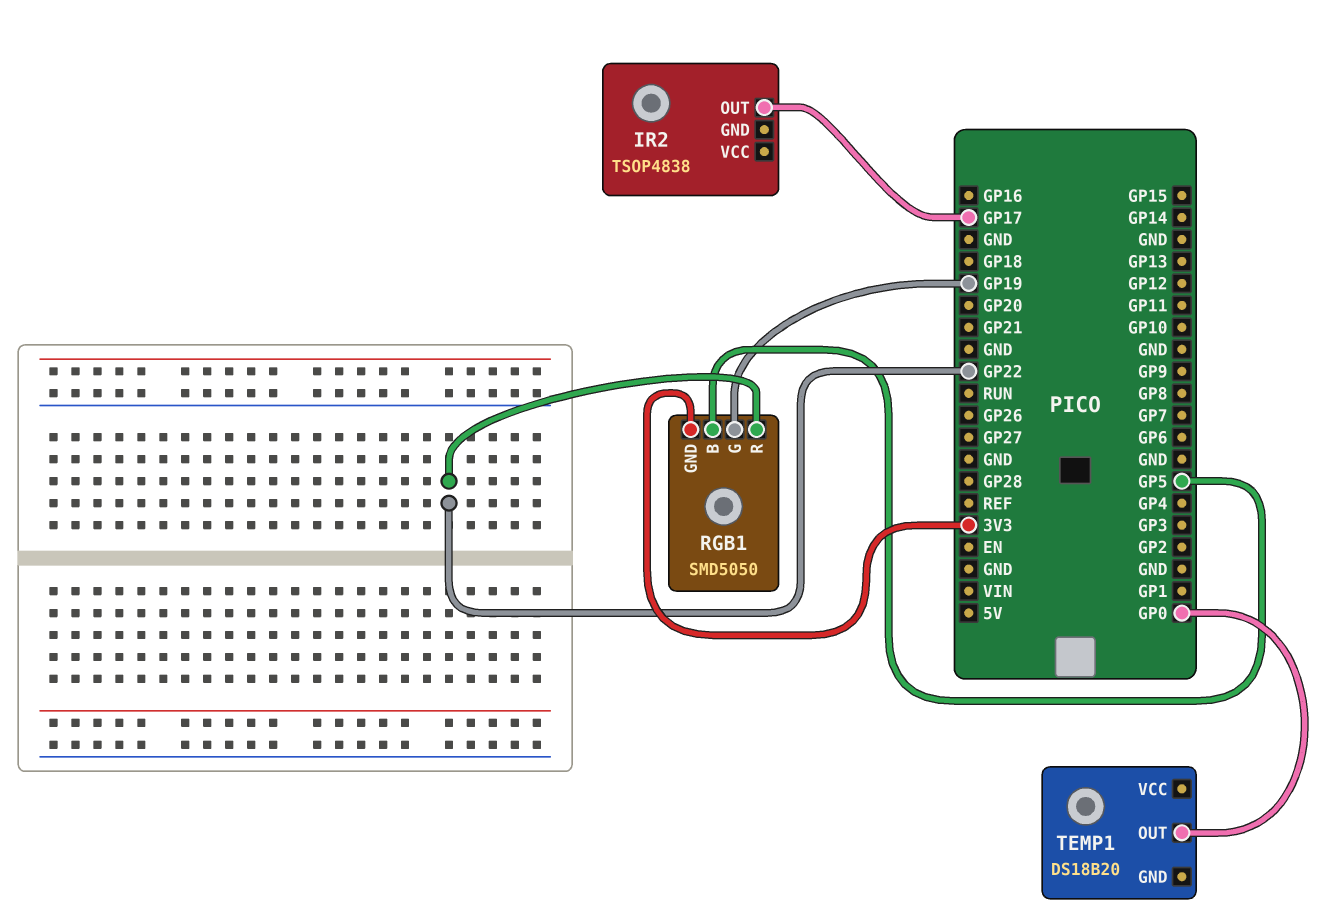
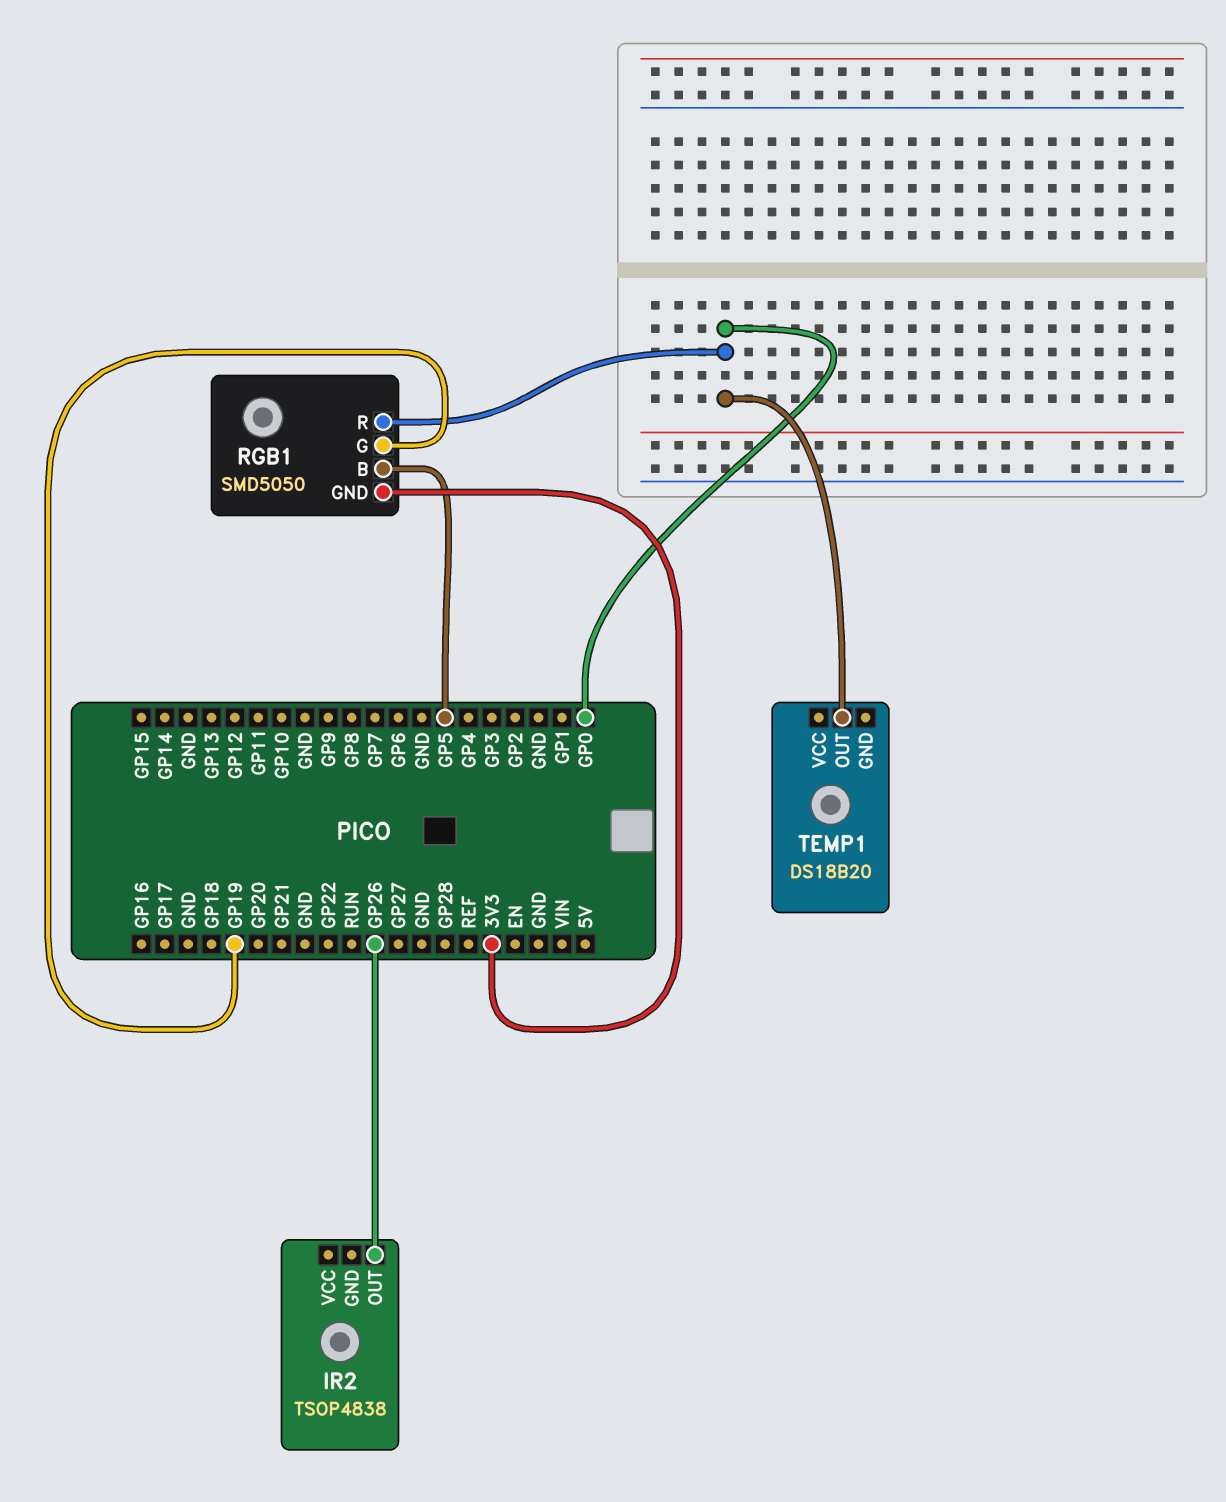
IR2 pin OUT: GP17 -> GP26
RGB1 pin R: GP22 -> GP0

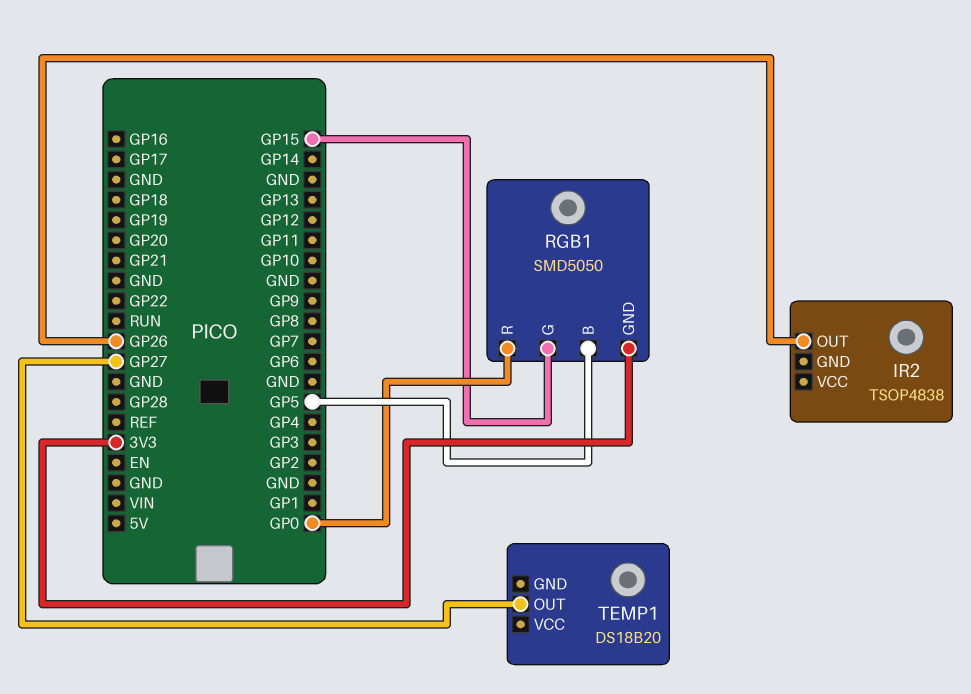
RGB1 pin G: GP19 -> GP15
TEMP1 pin OUT: GP0 -> GP27

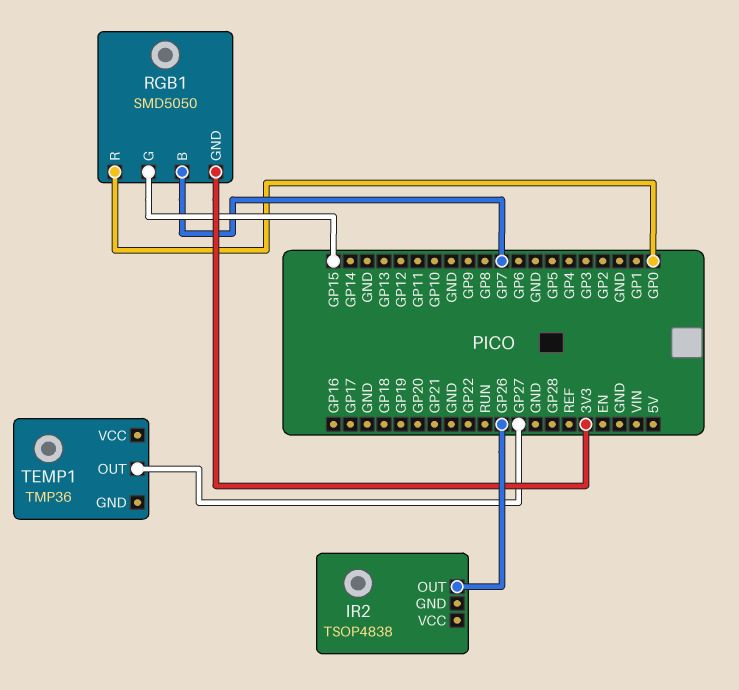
RGB1 pin B: GP5 -> GP7
TEMP1: DS18B20 -> TMP36

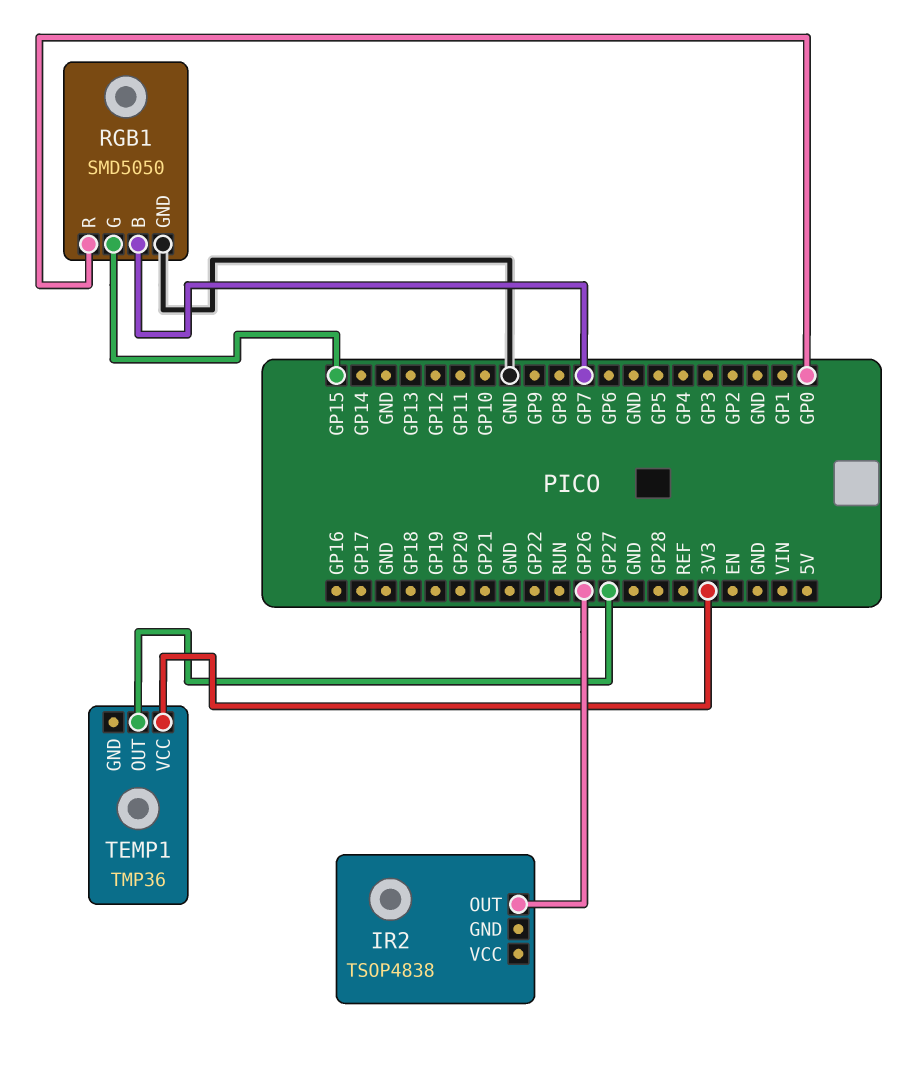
RGB1 pin GND: 3V3 -> GND
TEMP1 pin VCC: none -> 3V3

